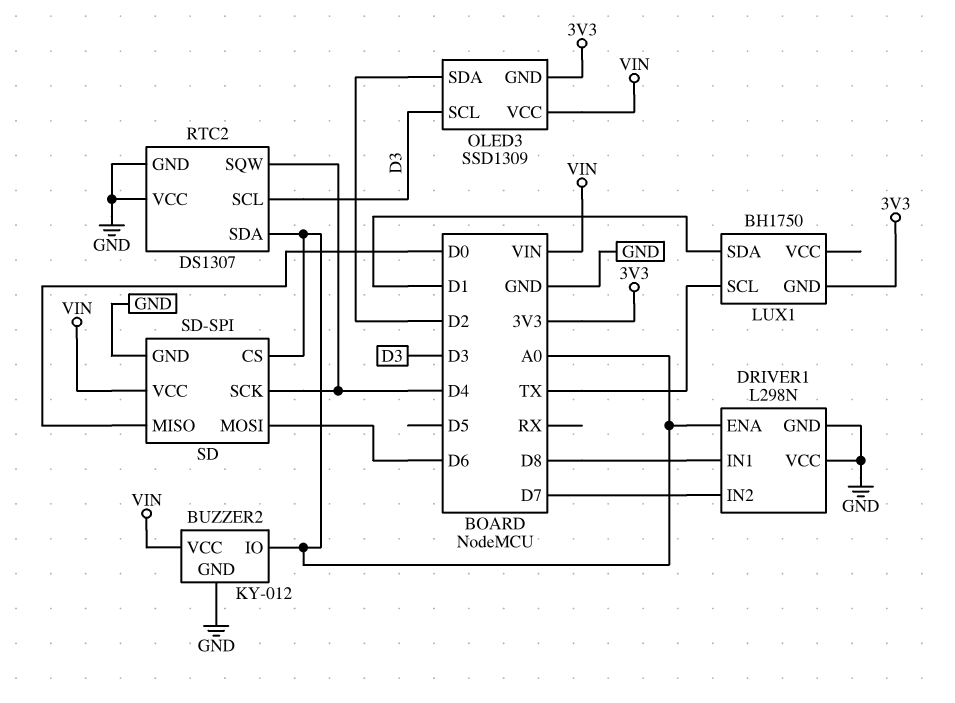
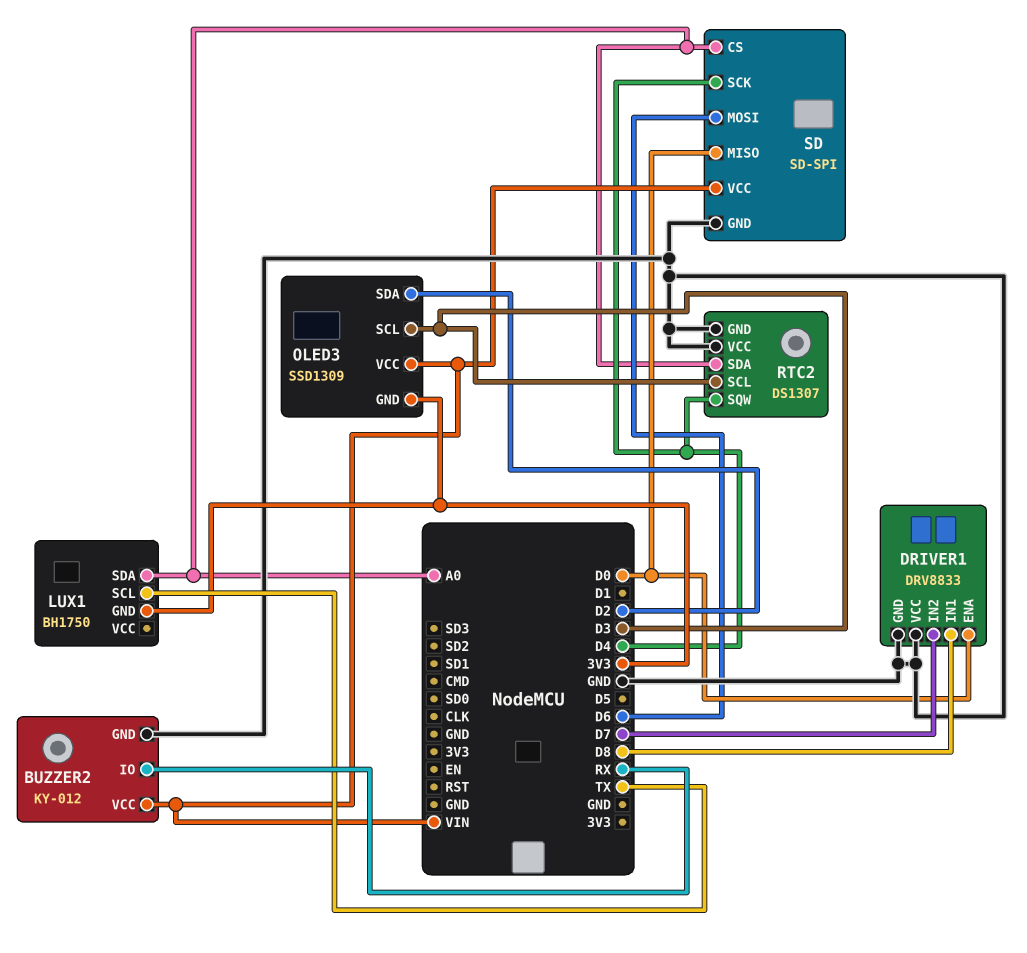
BUZZER2 pin IO: A0 -> RX
DRIVER1: L298N -> DRV8833
DRIVER1 pin ENA: A0 -> D0
LUX1 pin SDA: D1 -> A0

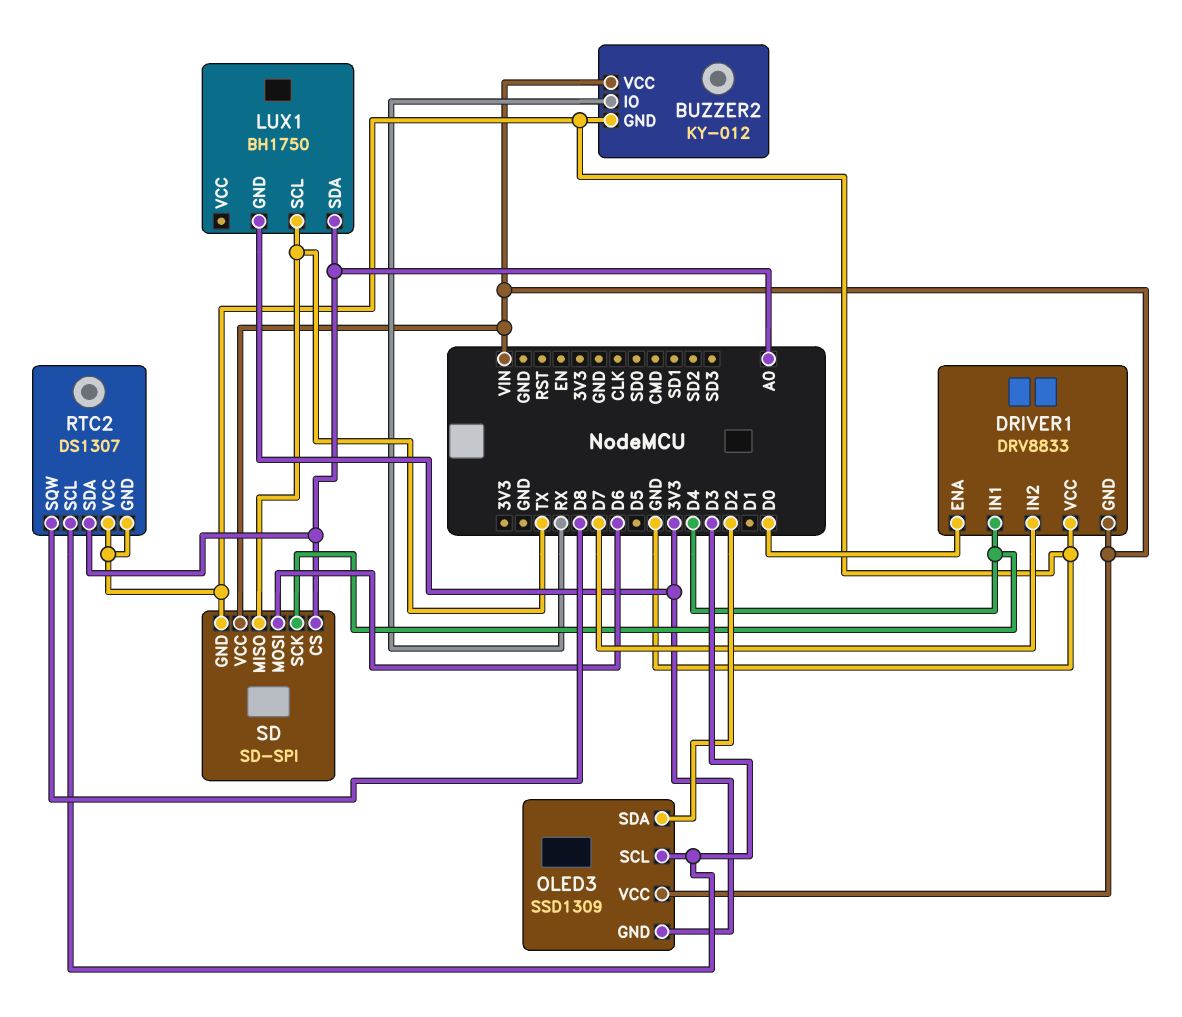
DRIVER1 pin GND: GND -> VIN
DRIVER1 pin IN1: D8 -> D4
RTC2 pin SQW: D4 -> D8
SD pin MISO: D0 -> TX

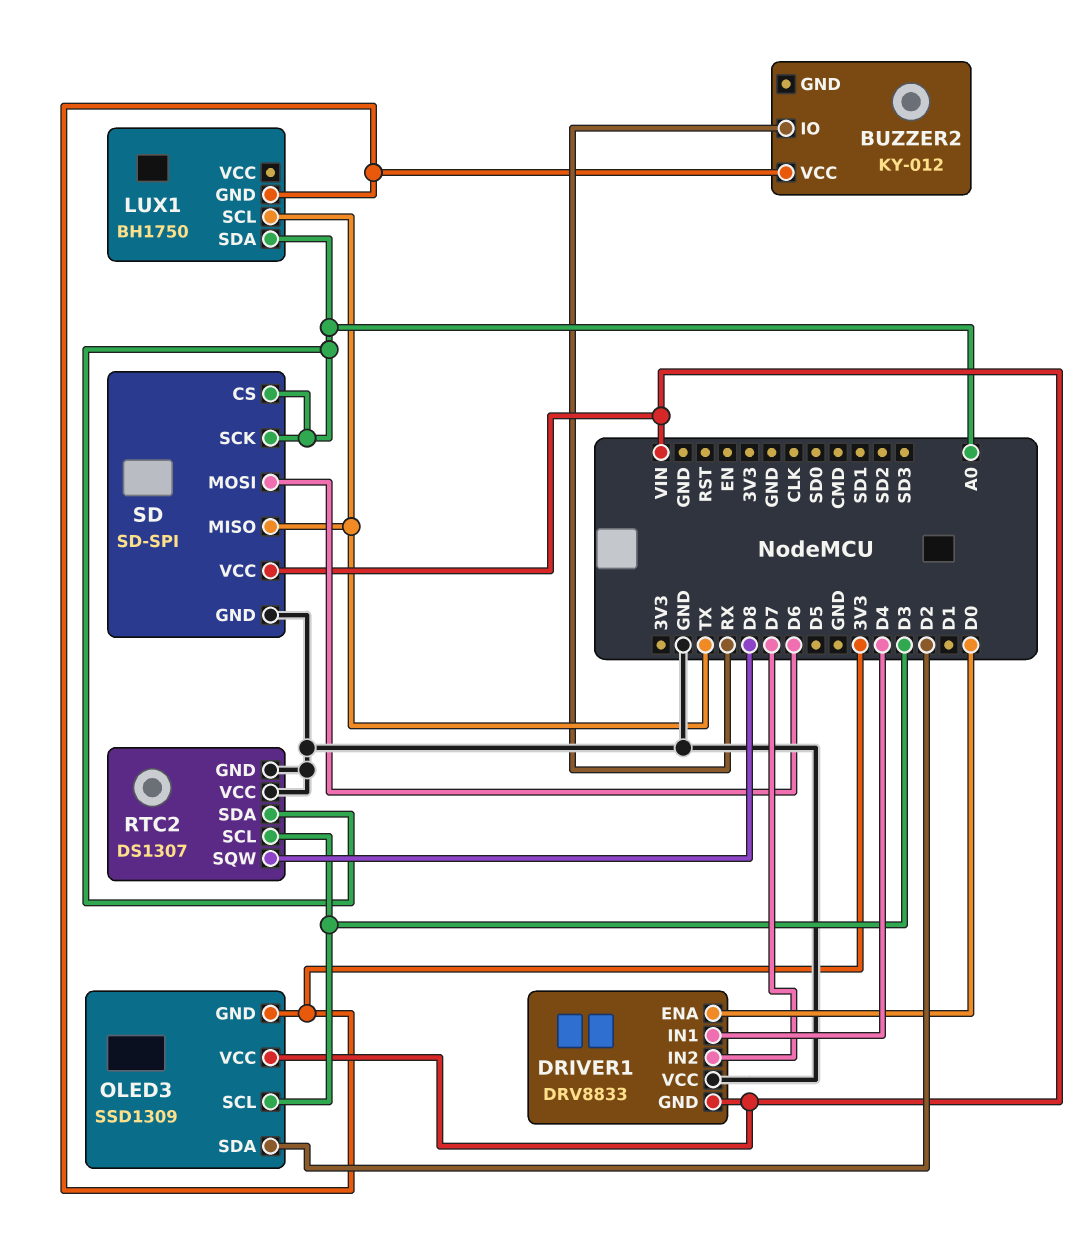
BUZZER2 pin GND: GND -> none
BUZZER2 pin VCC: VIN -> 3V3
SD pin SCK: D4 -> A0

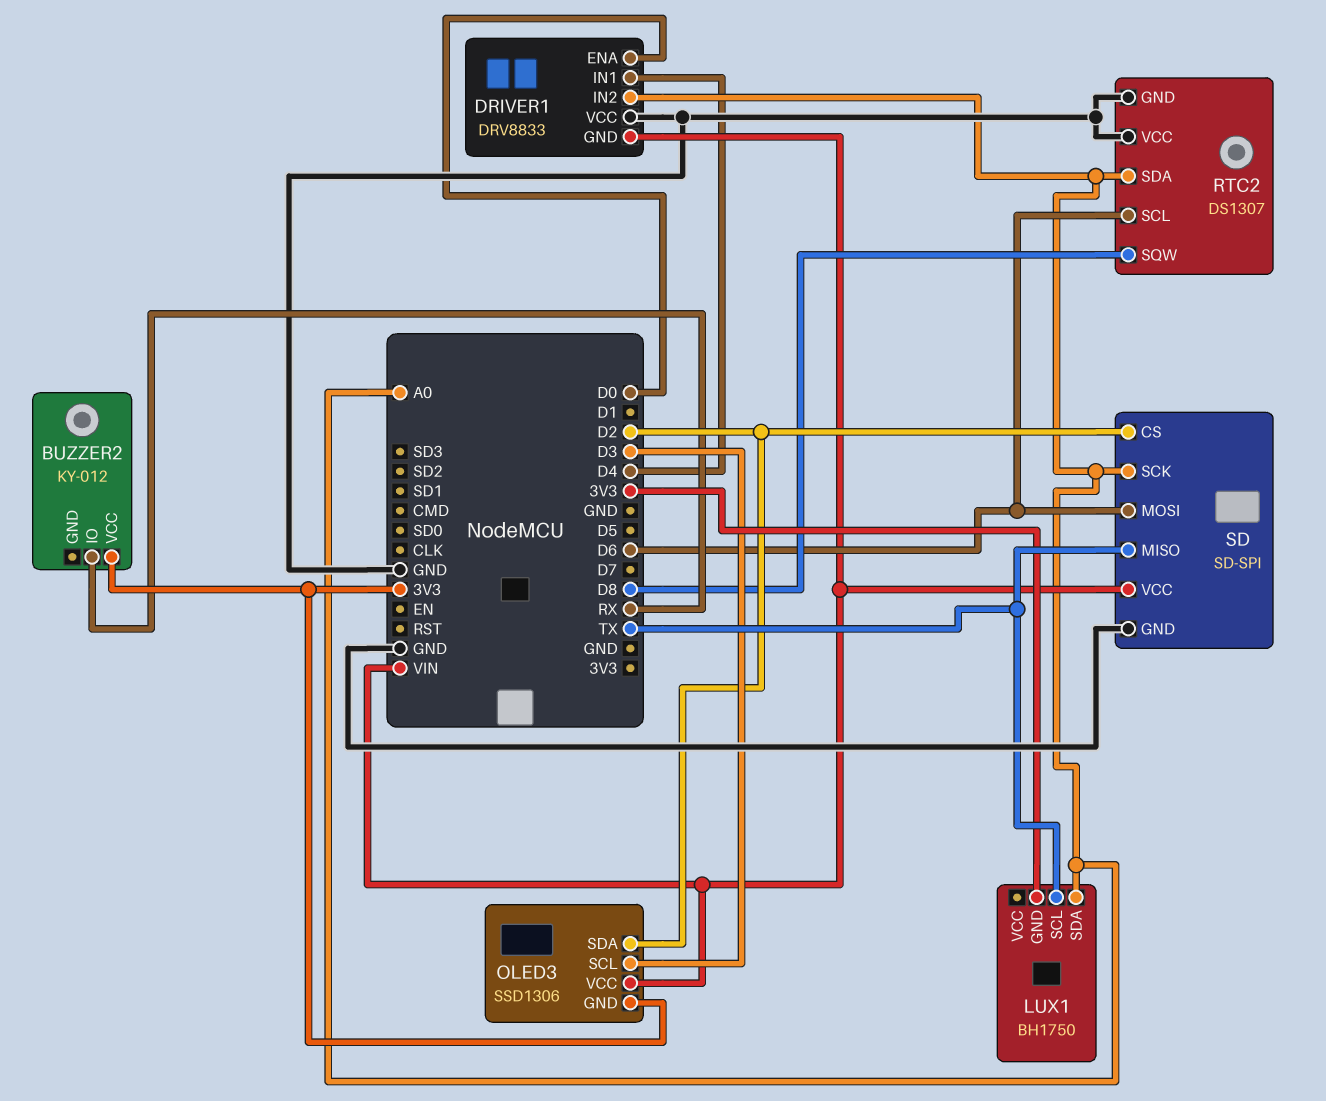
DRIVER1 pin IN2: D7 -> A0
OLED3: SSD1309 -> SSD1306
RTC2 pin SCL: D3 -> D6
SD pin CS: A0 -> D2

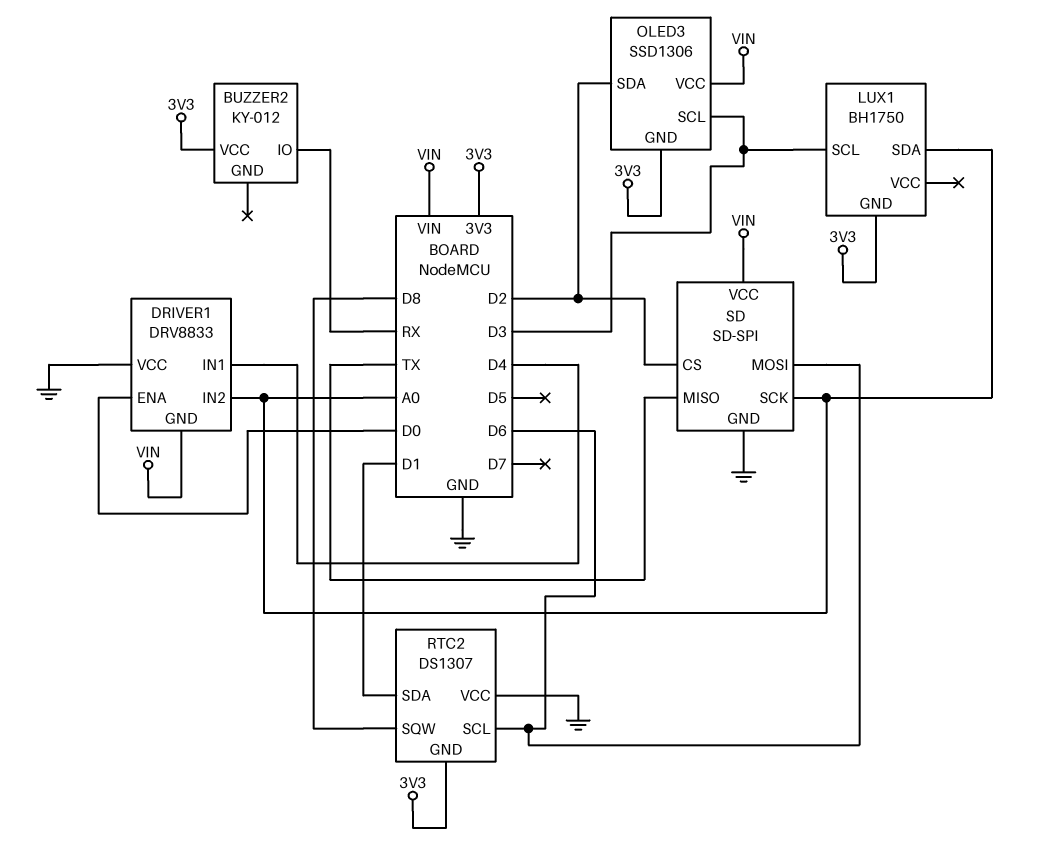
LUX1 pin SCL: TX -> D3
RTC2 pin GND: GND -> 3V3
RTC2 pin SDA: A0 -> D1

